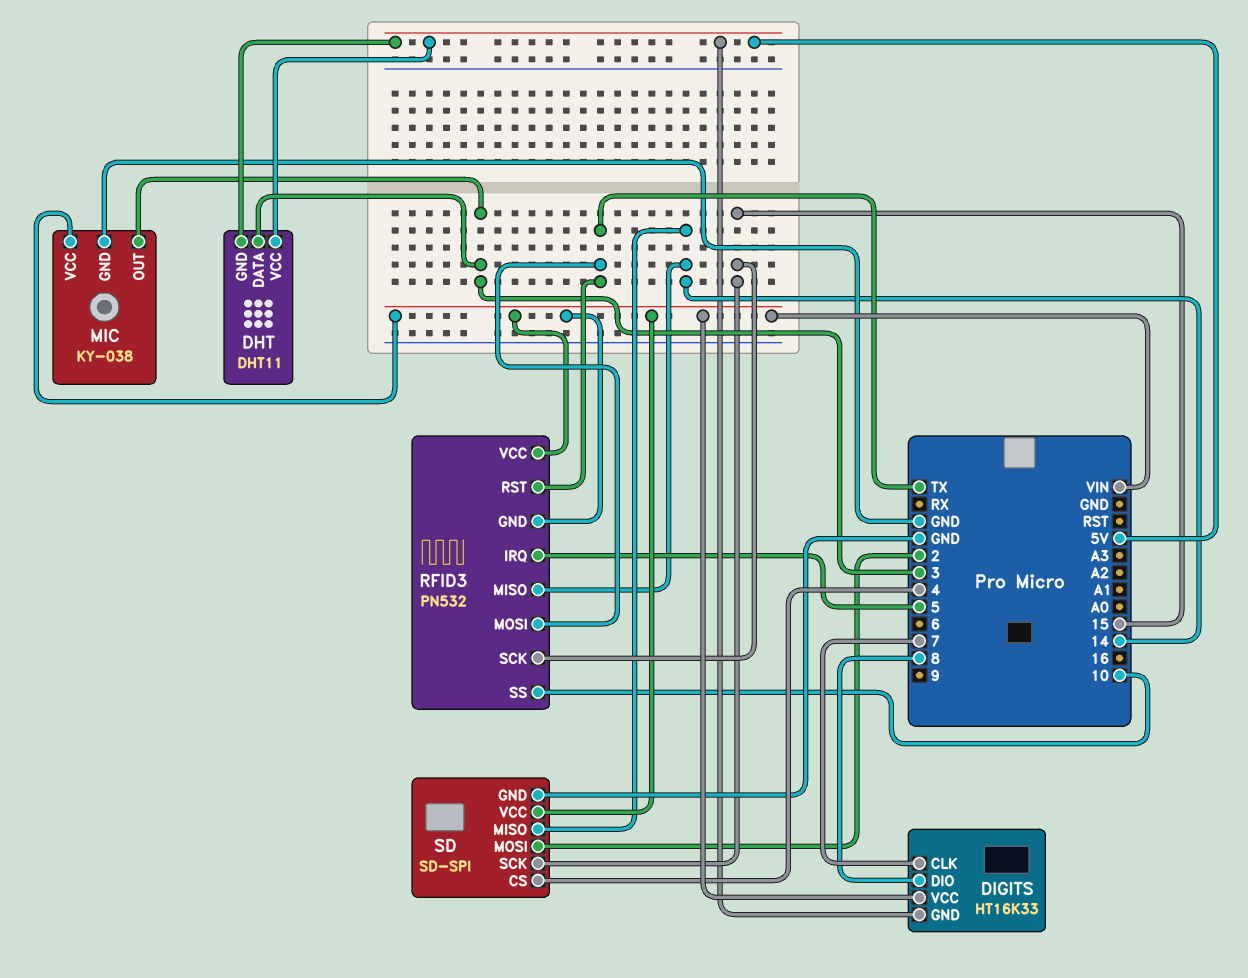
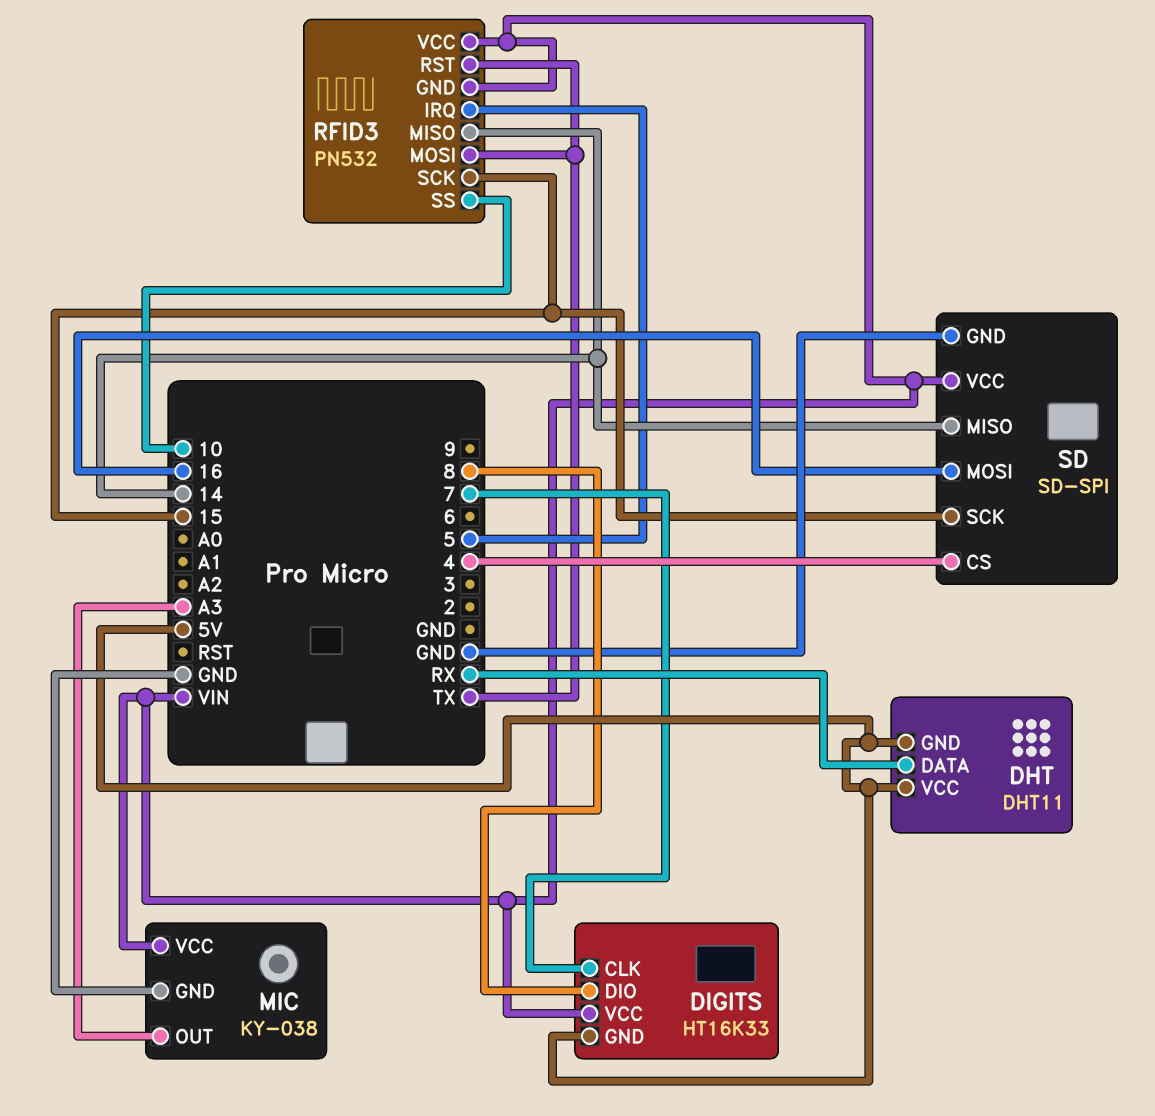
DHT pin DATA: 3 -> RX
MIC pin OUT: 3 -> A3
SD pin MOSI: 2 -> 16

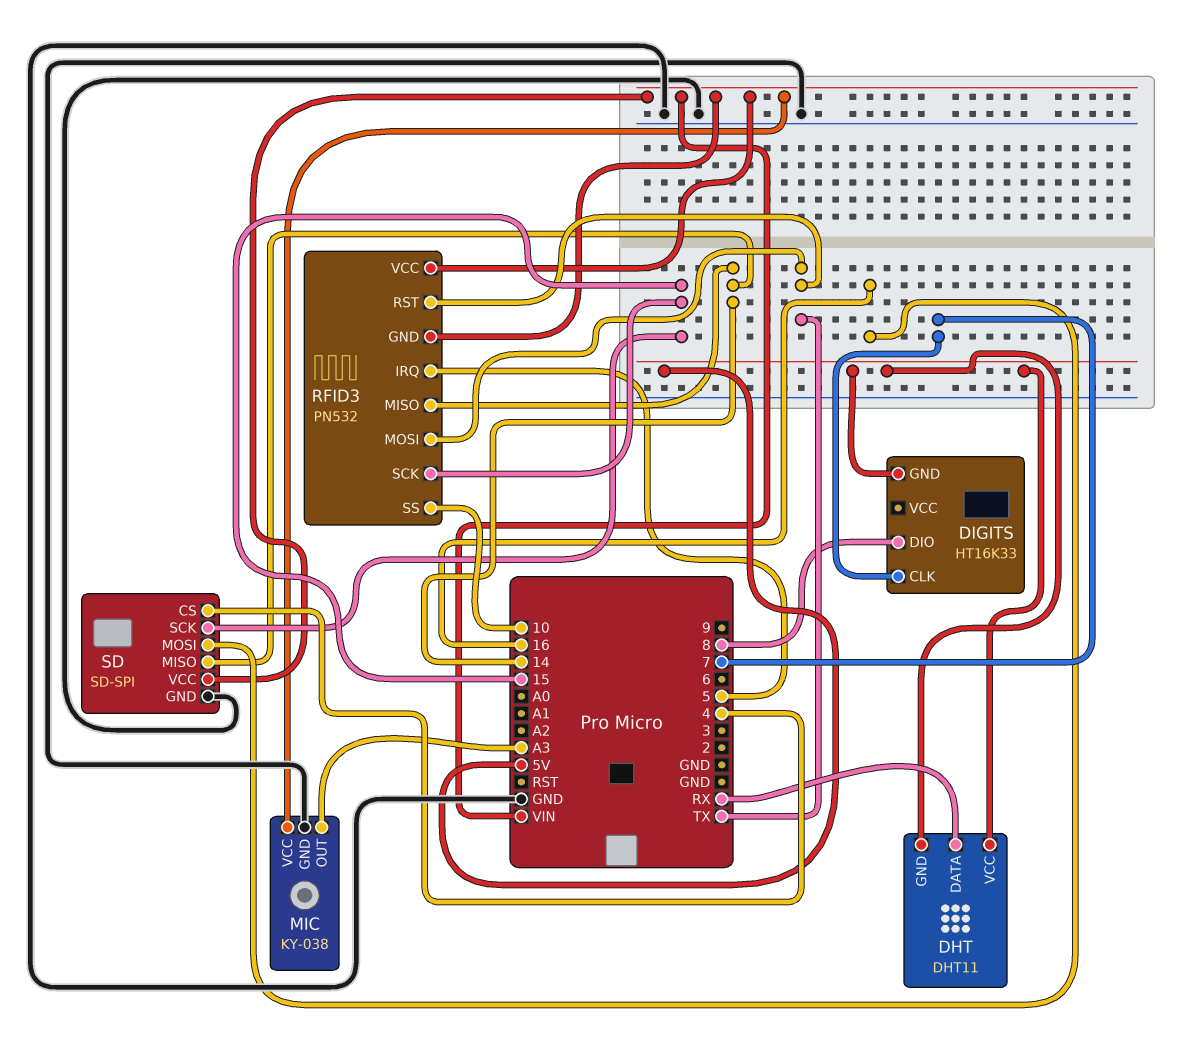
DIGITS pin VCC: VIN -> none

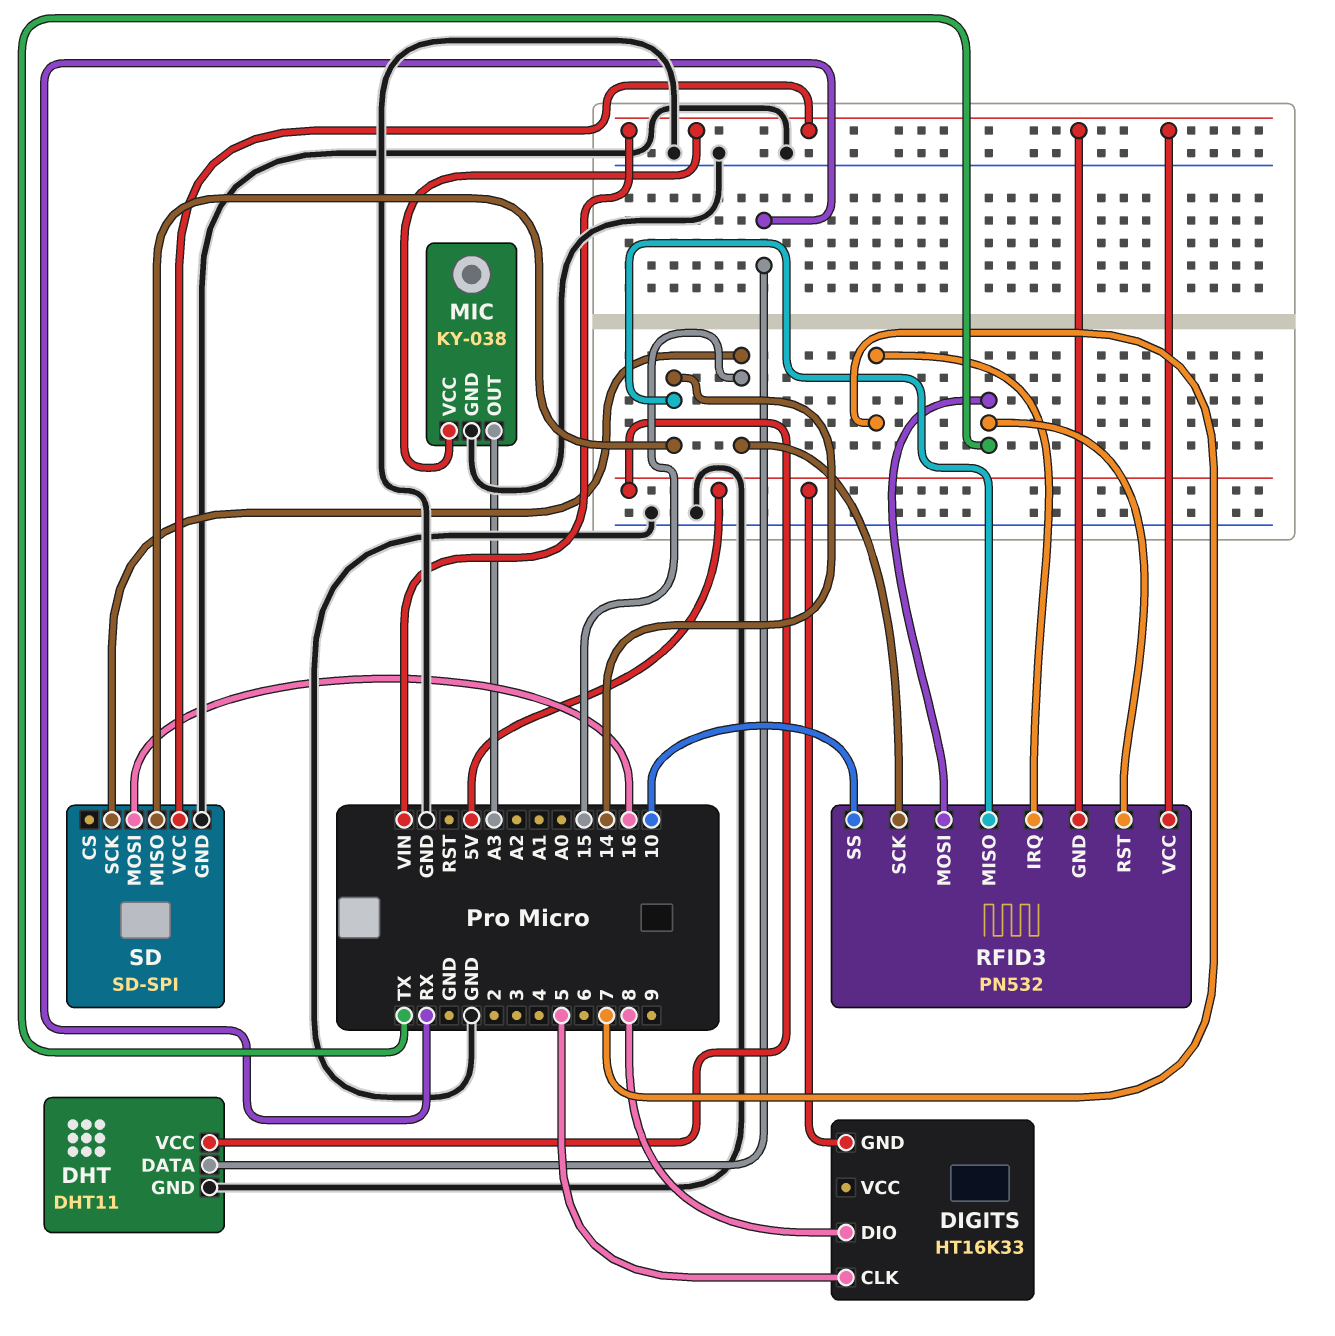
DHT pin GND: 5V -> GND
DIGITS pin CLK: 7 -> 5
RFID3 pin IRQ: 5 -> 7
SD pin CS: 4 -> none

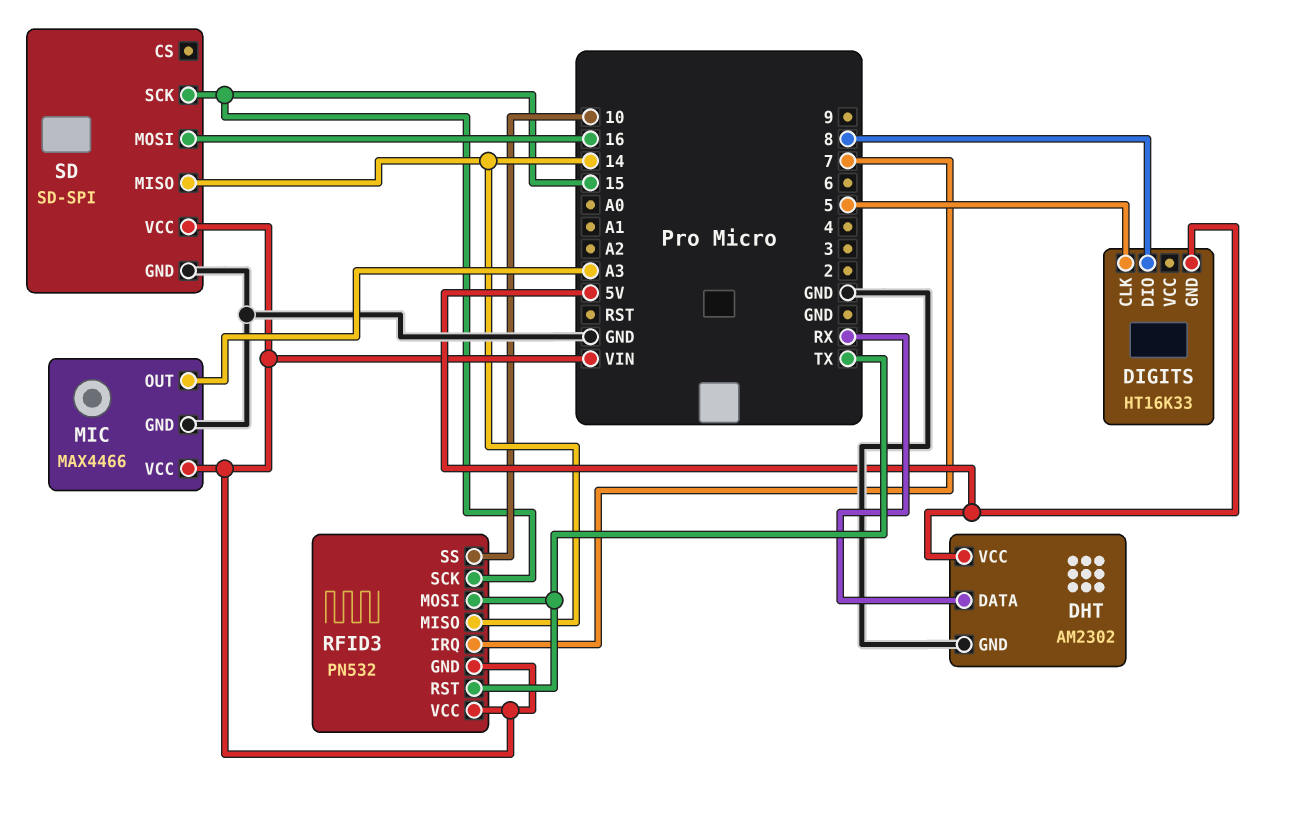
DHT: DHT11 -> AM2302
MIC: KY-038 -> MAX4466

